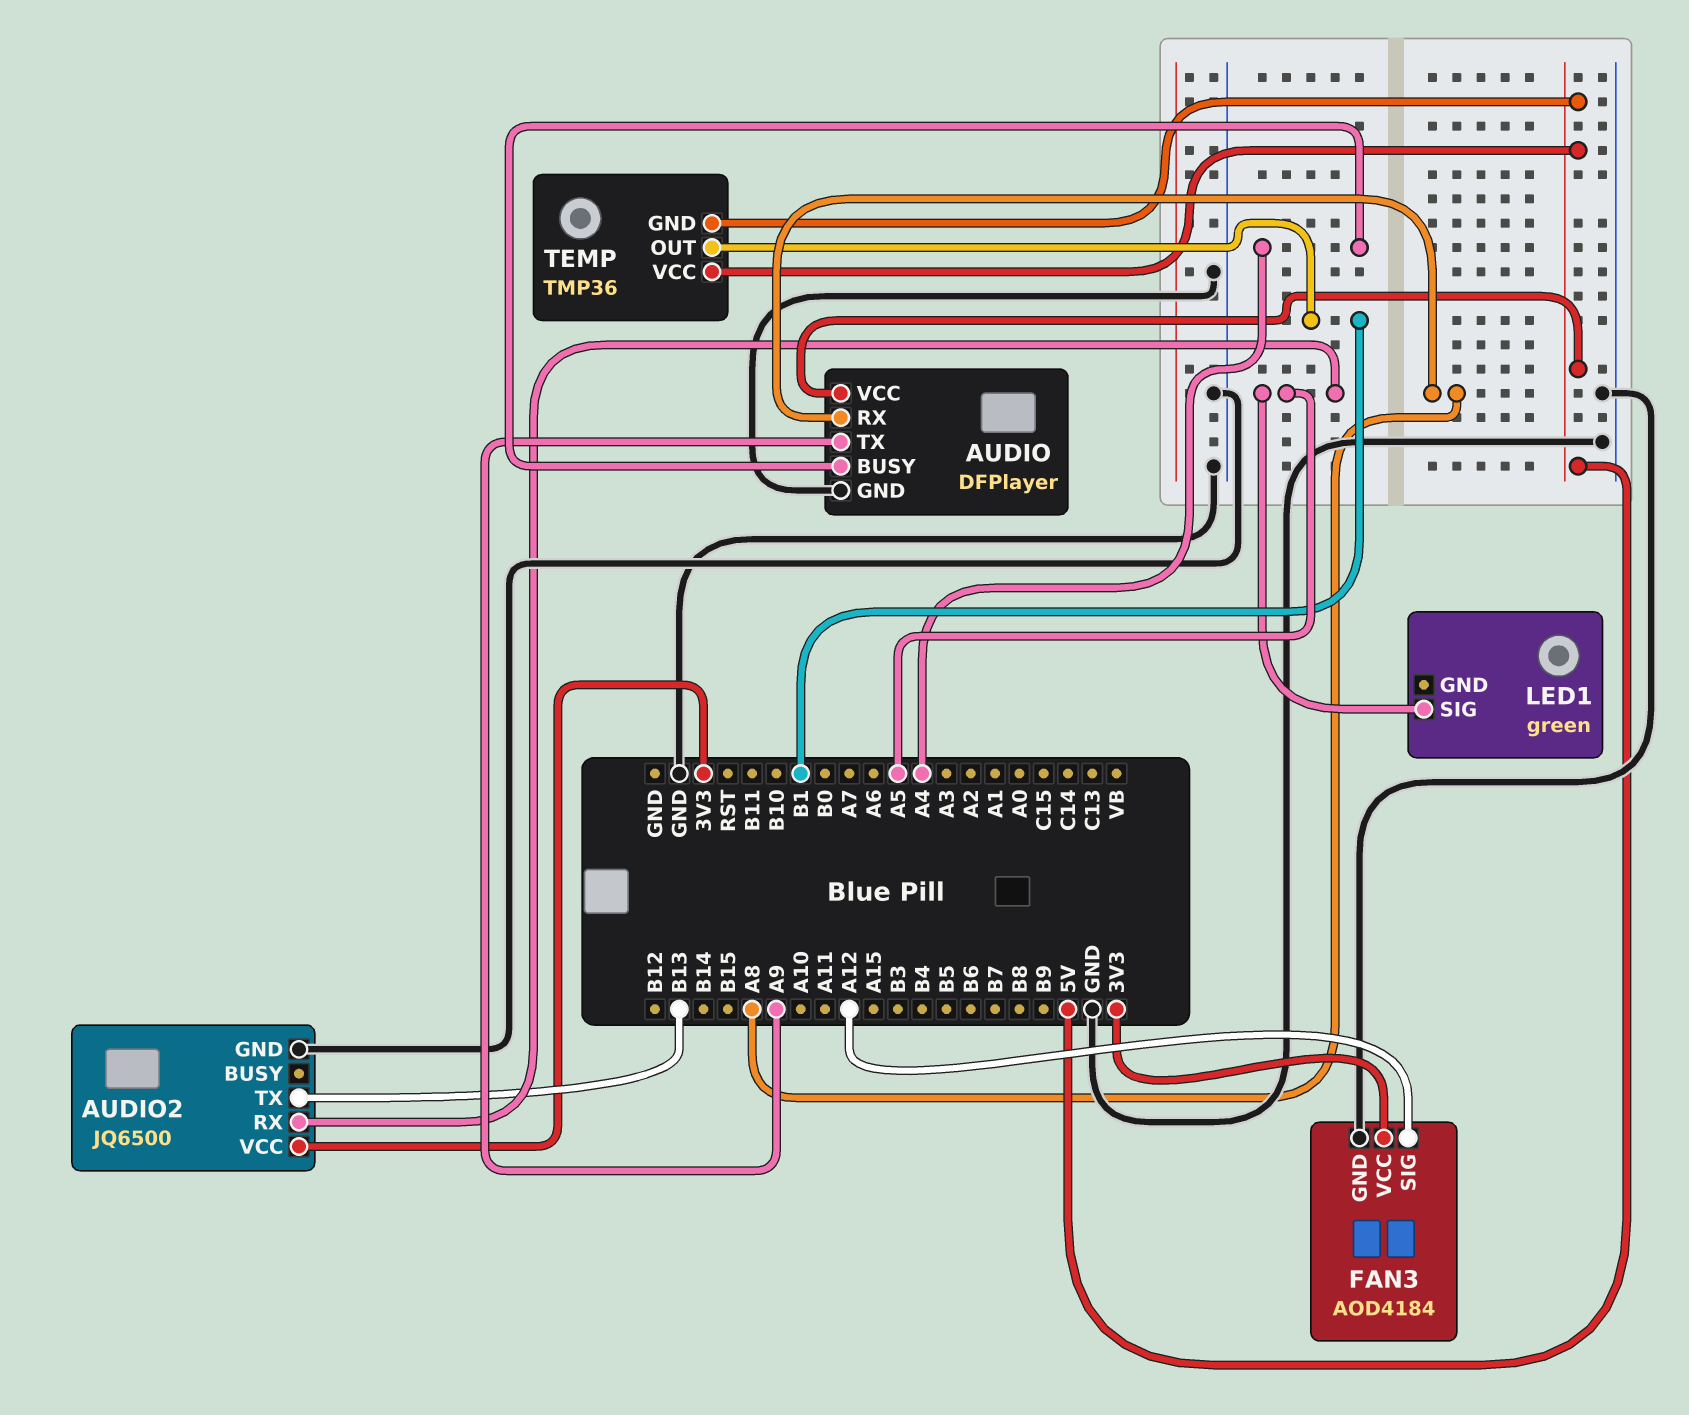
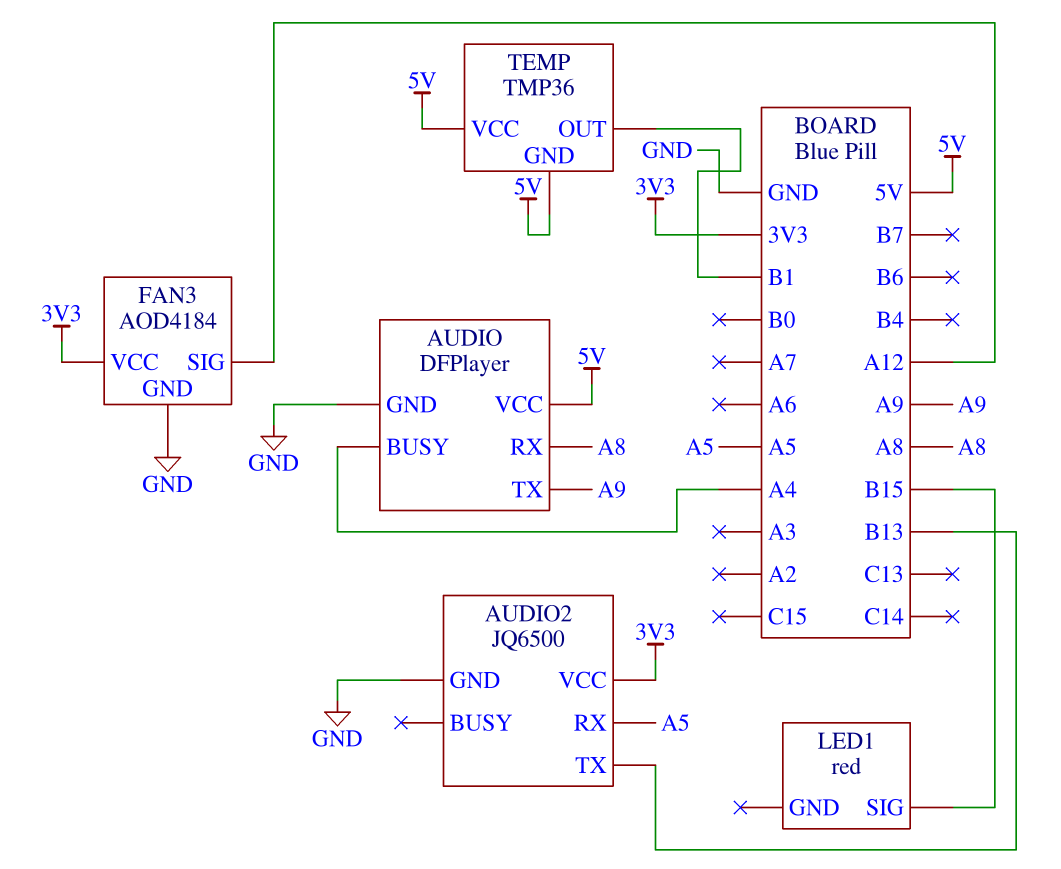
LED1: green -> red
LED1 pin SIG: A5 -> B15

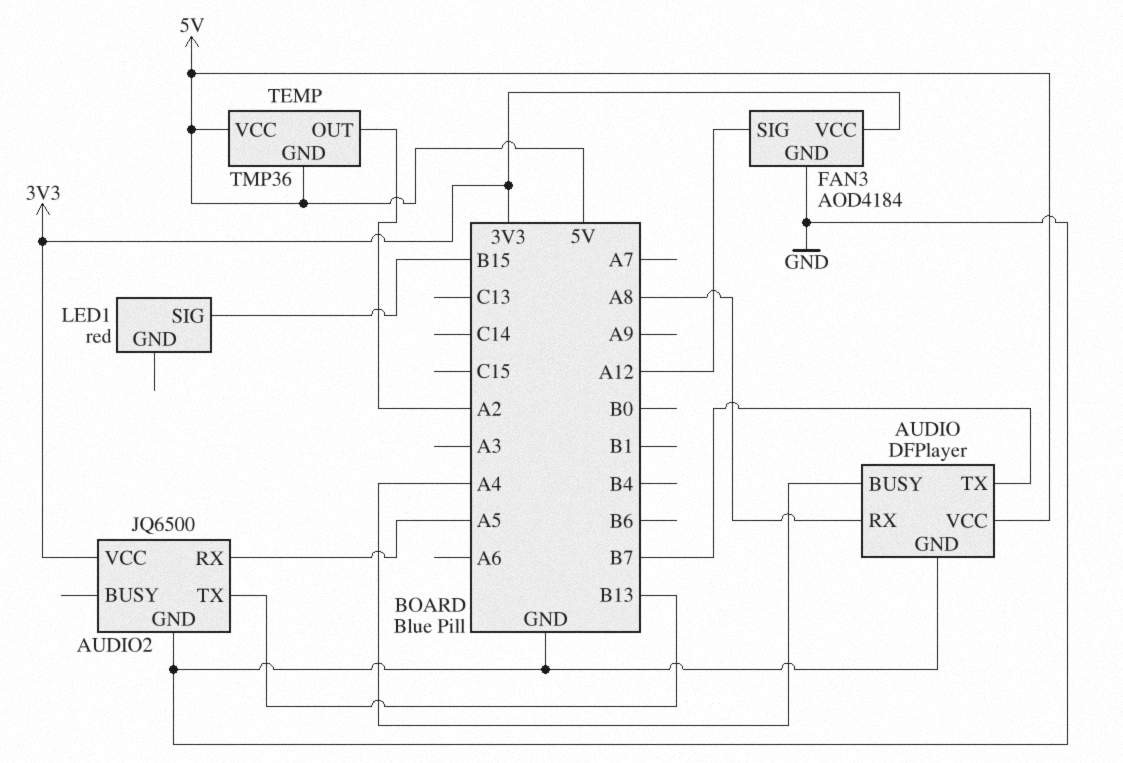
AUDIO pin TX: A9 -> B7
TEMP pin OUT: B1 -> A2

